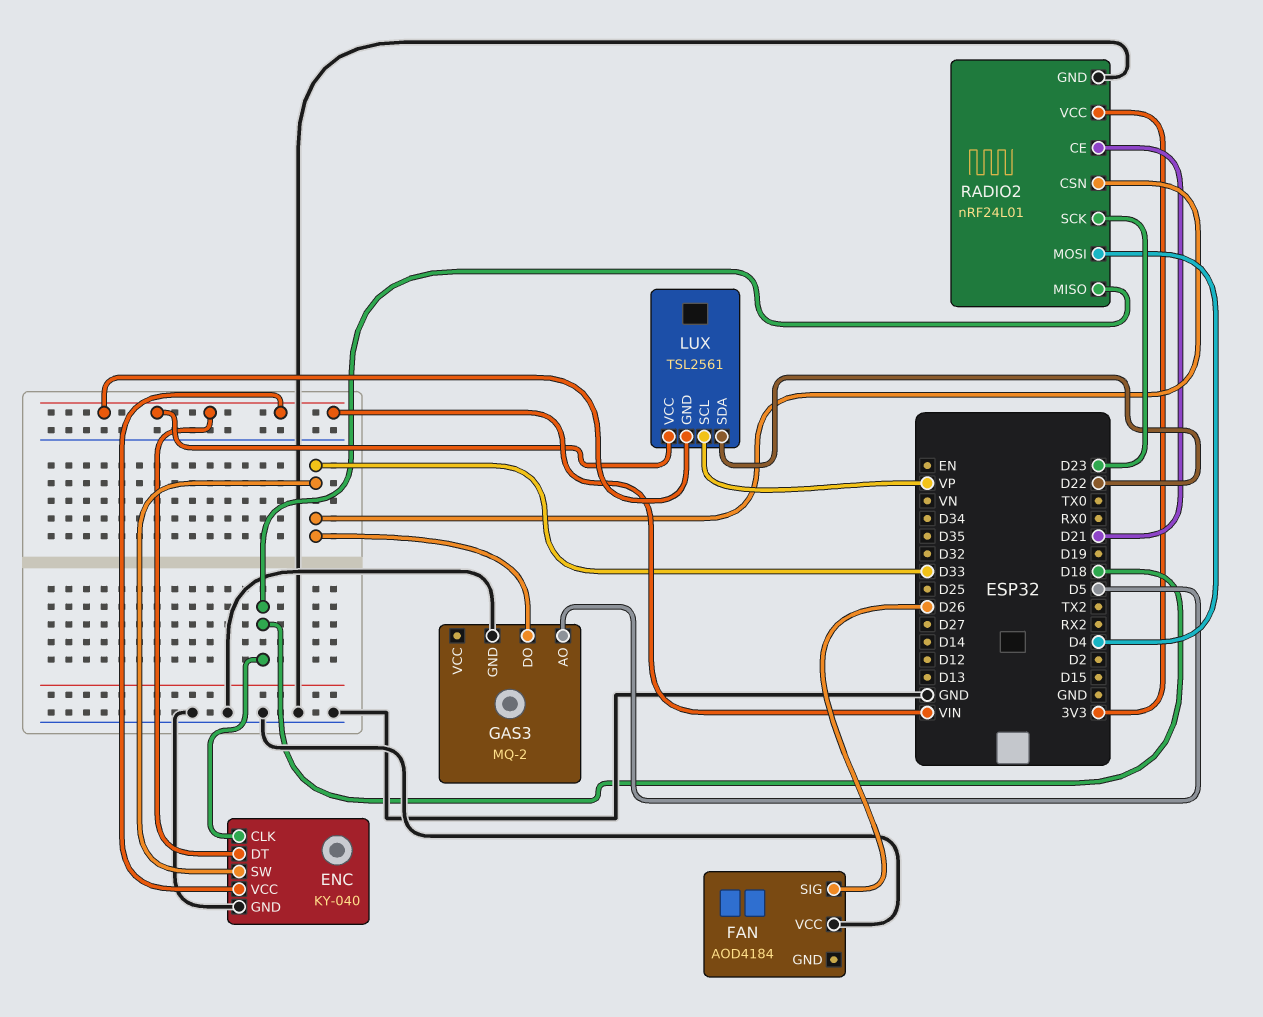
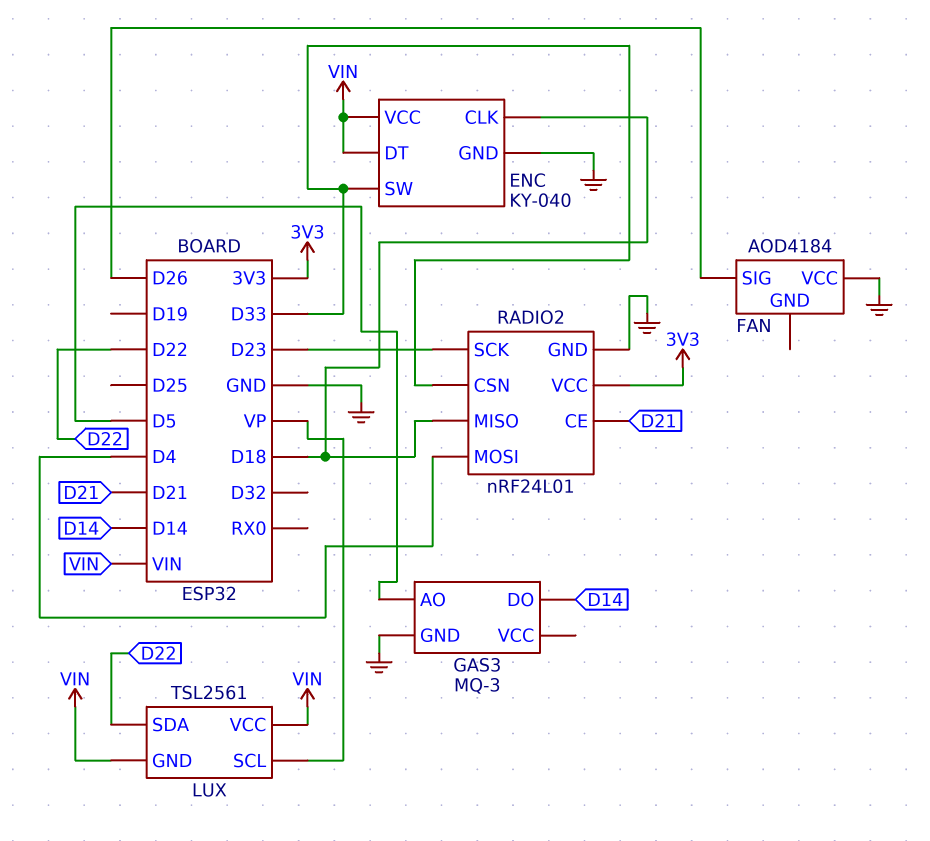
GAS3: MQ-2 -> MQ-3
GAS3 pin DO: D33 -> D14

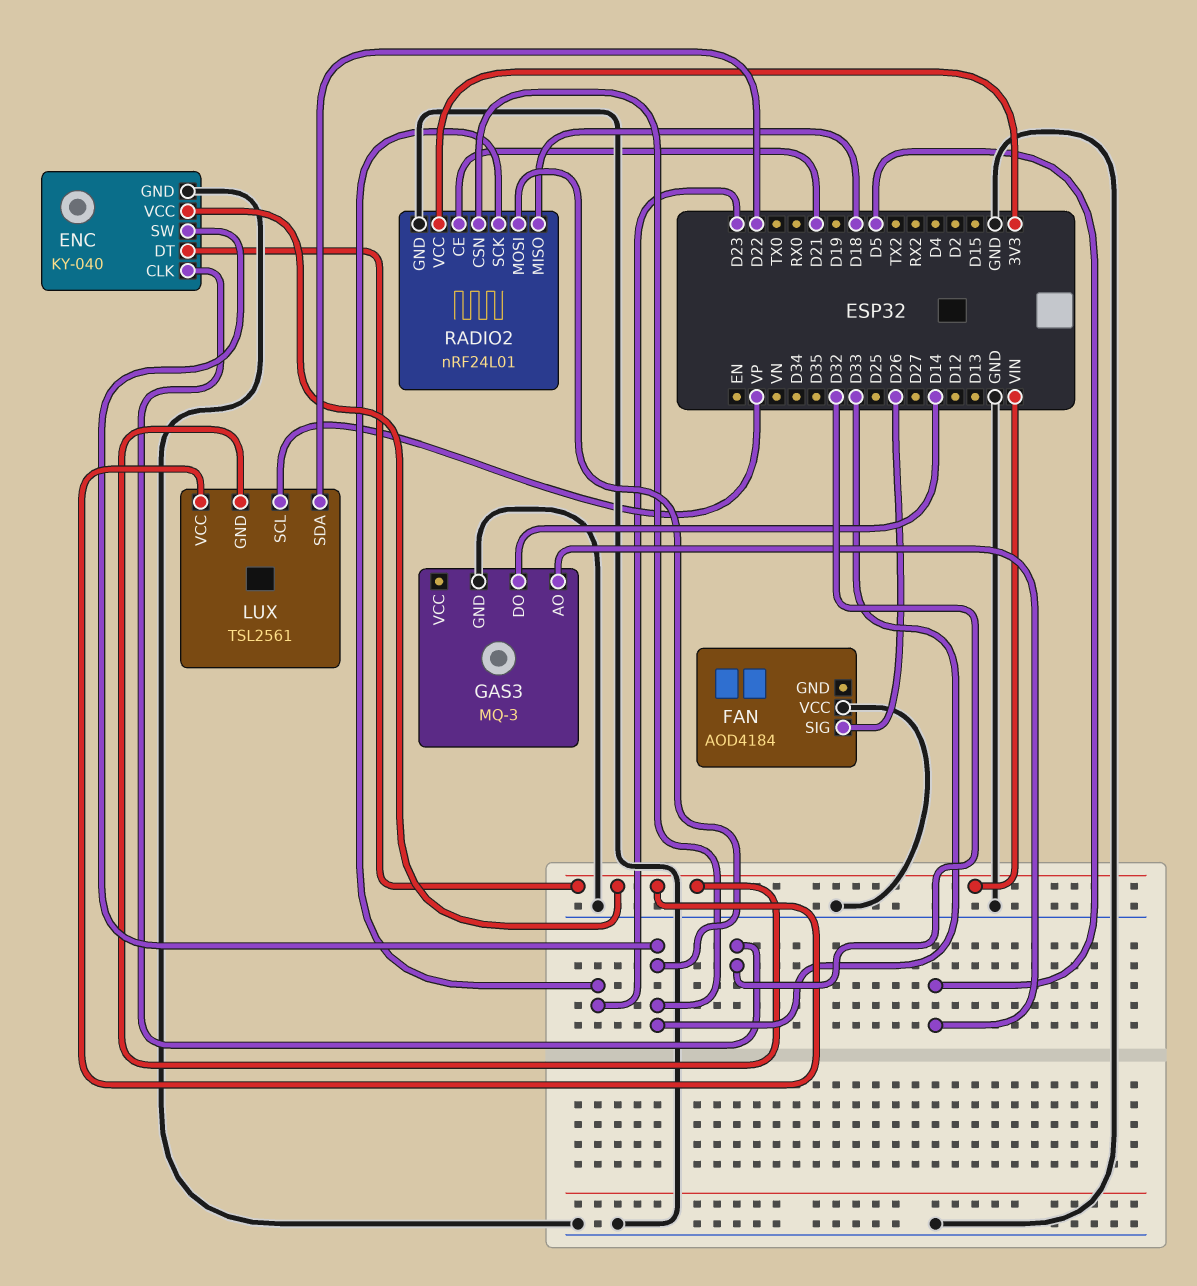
ENC pin CLK: D18 -> D32
RADIO2 pin MOSI: D4 -> D33

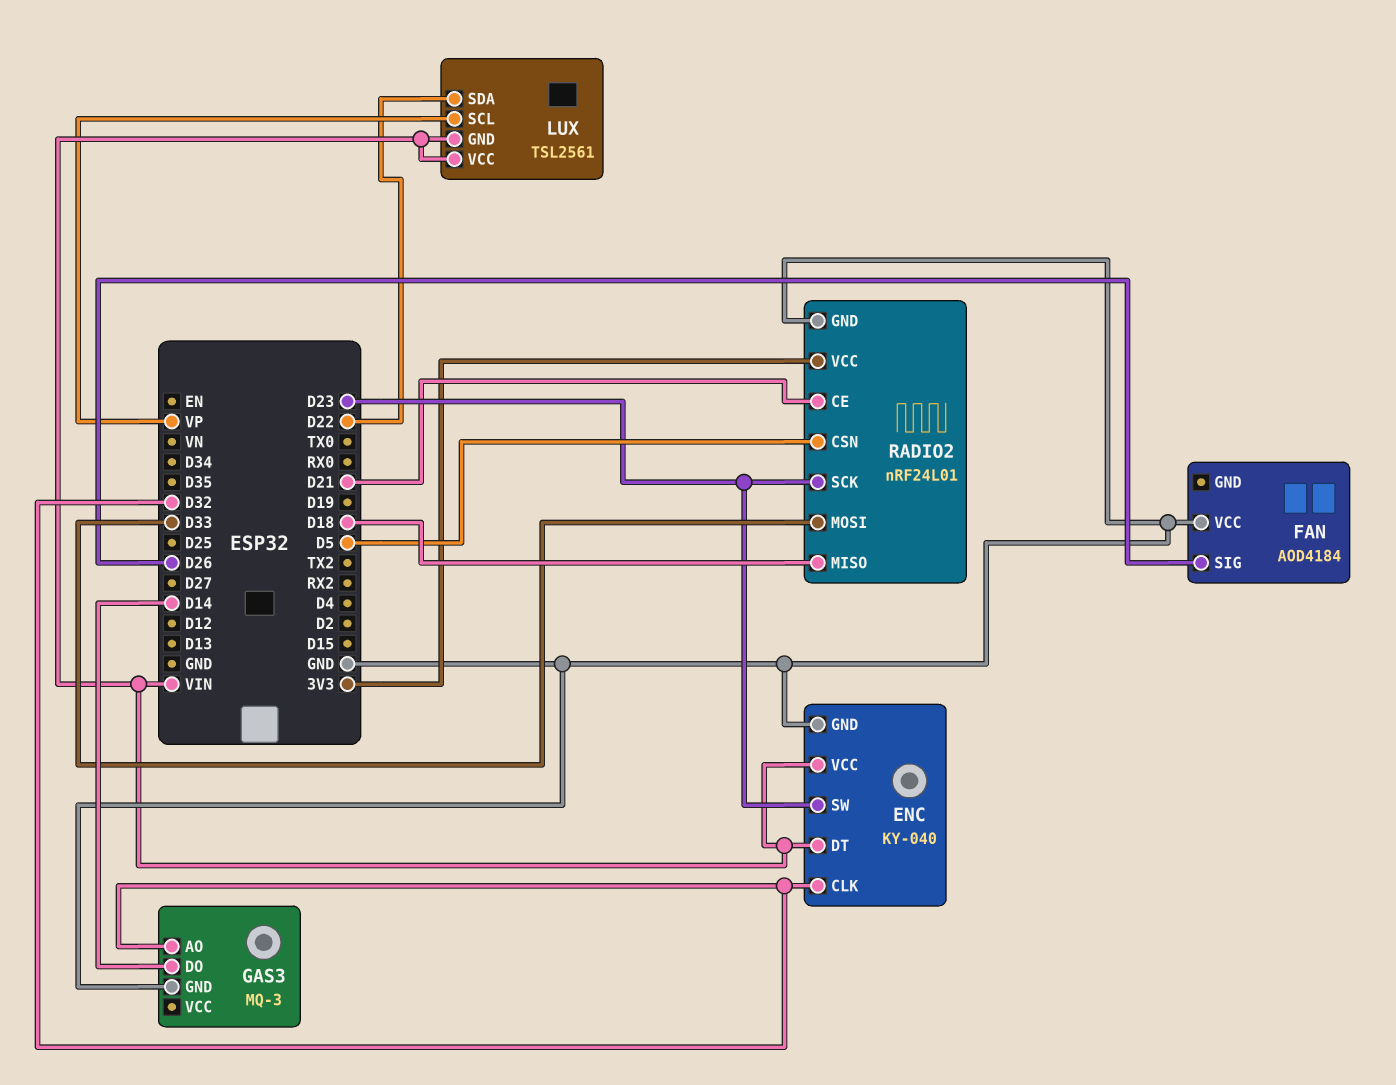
ENC pin SW: D33 -> D23
GAS3 pin AO: D5 -> D32
RADIO2 pin CSN: D33 -> D5

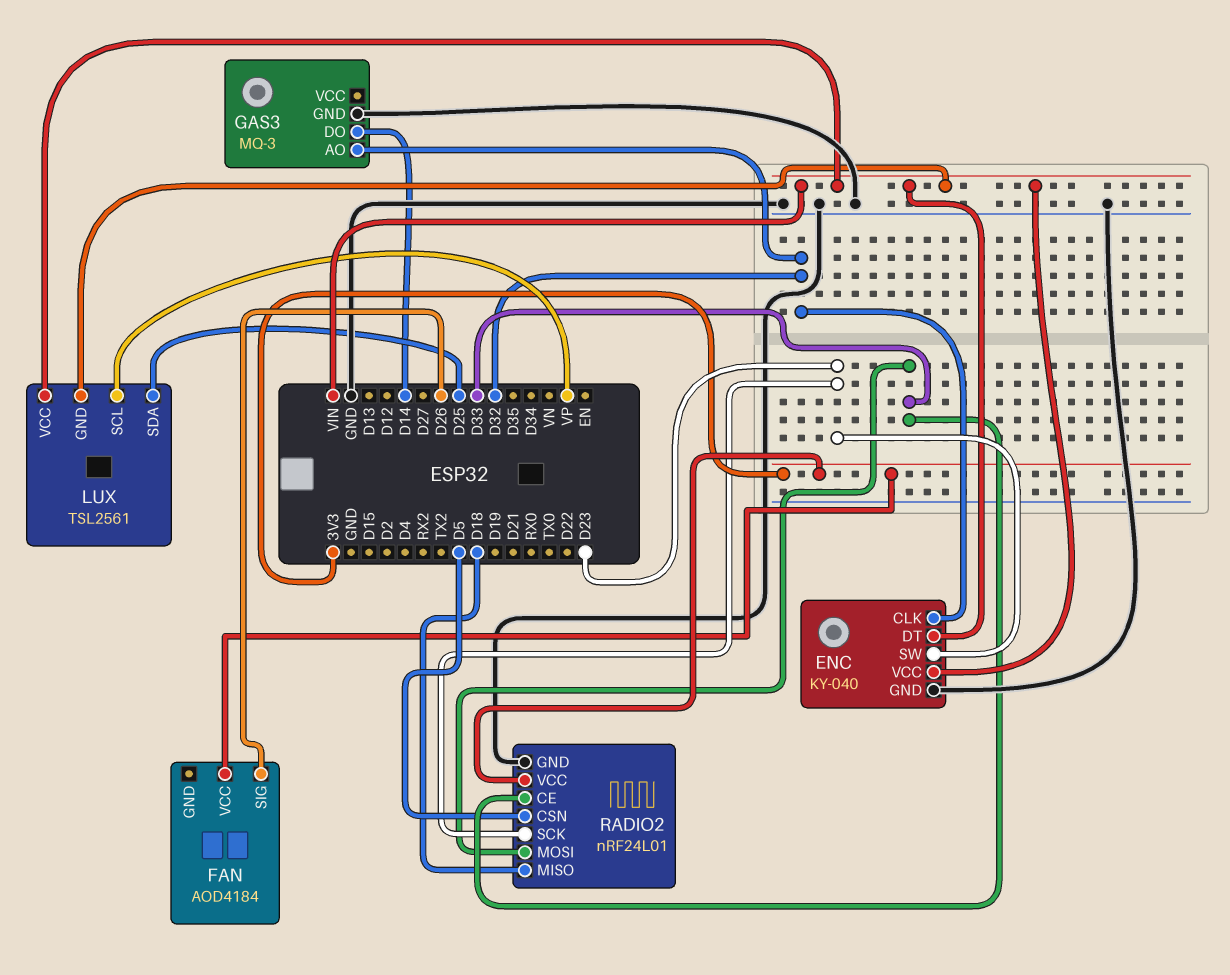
FAN pin VCC: GND -> 3V3
LUX pin SDA: D22 -> D25
RADIO2 pin CE: D21 -> D33

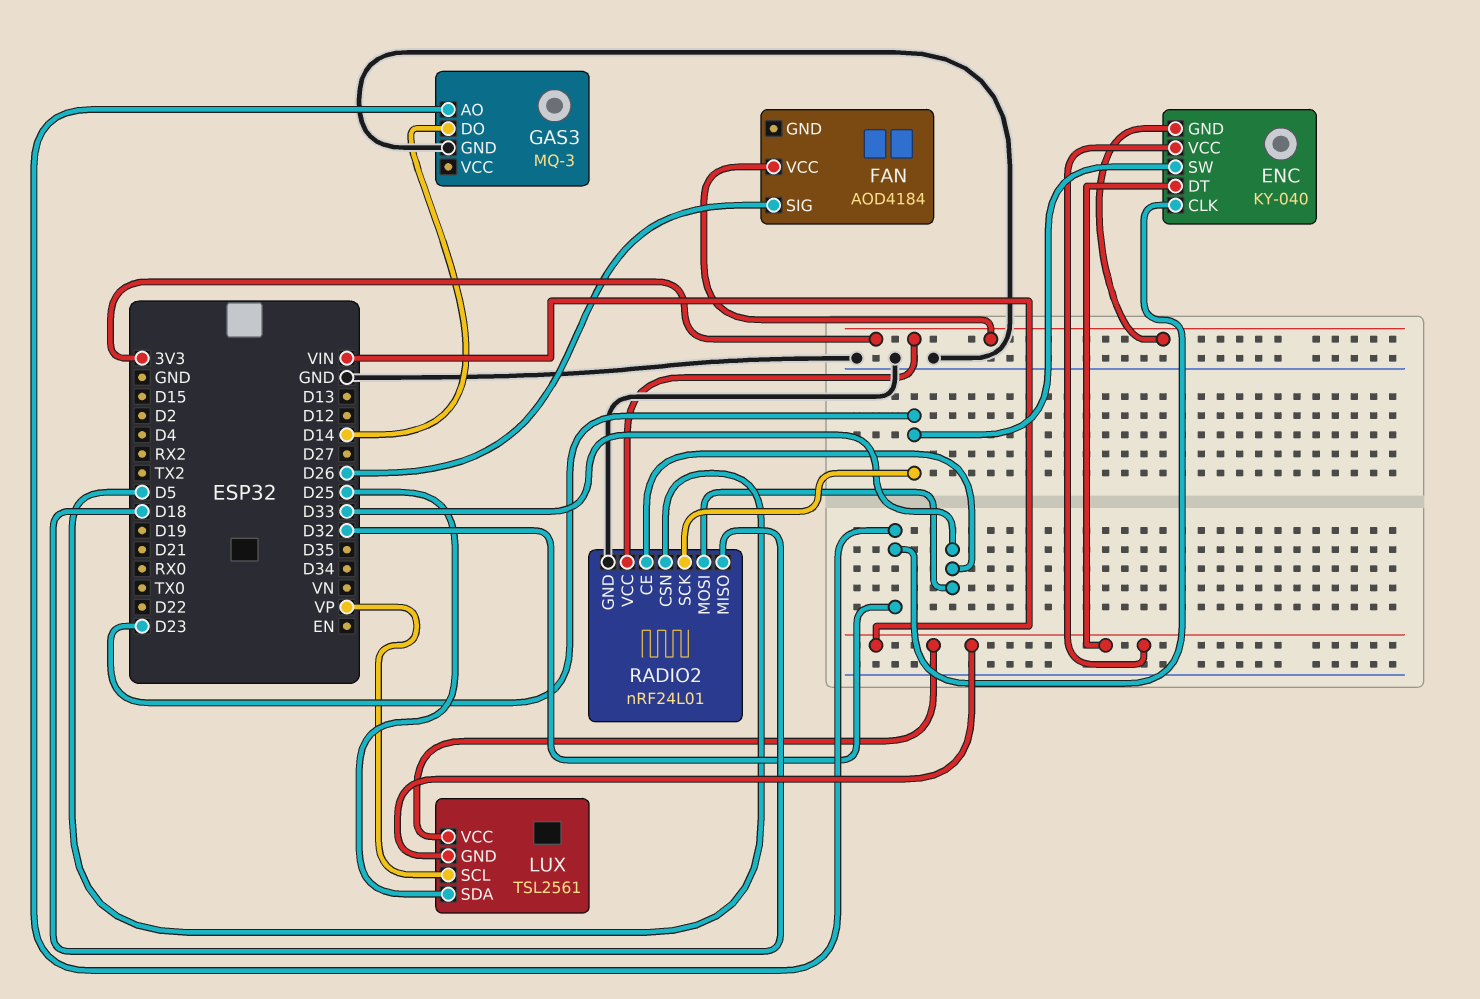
ENC pin GND: GND -> 3V3

